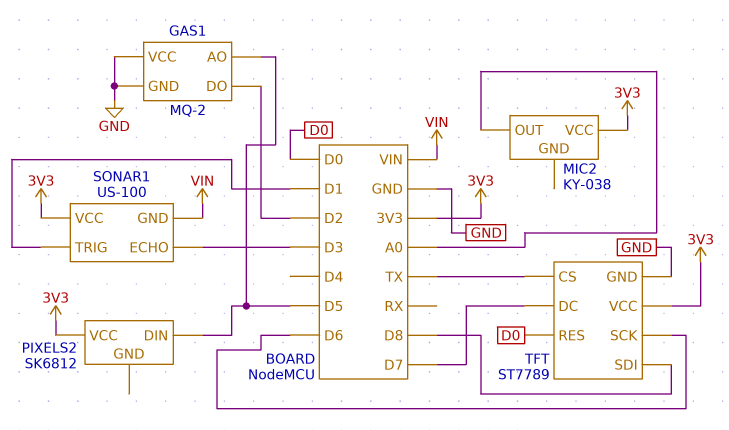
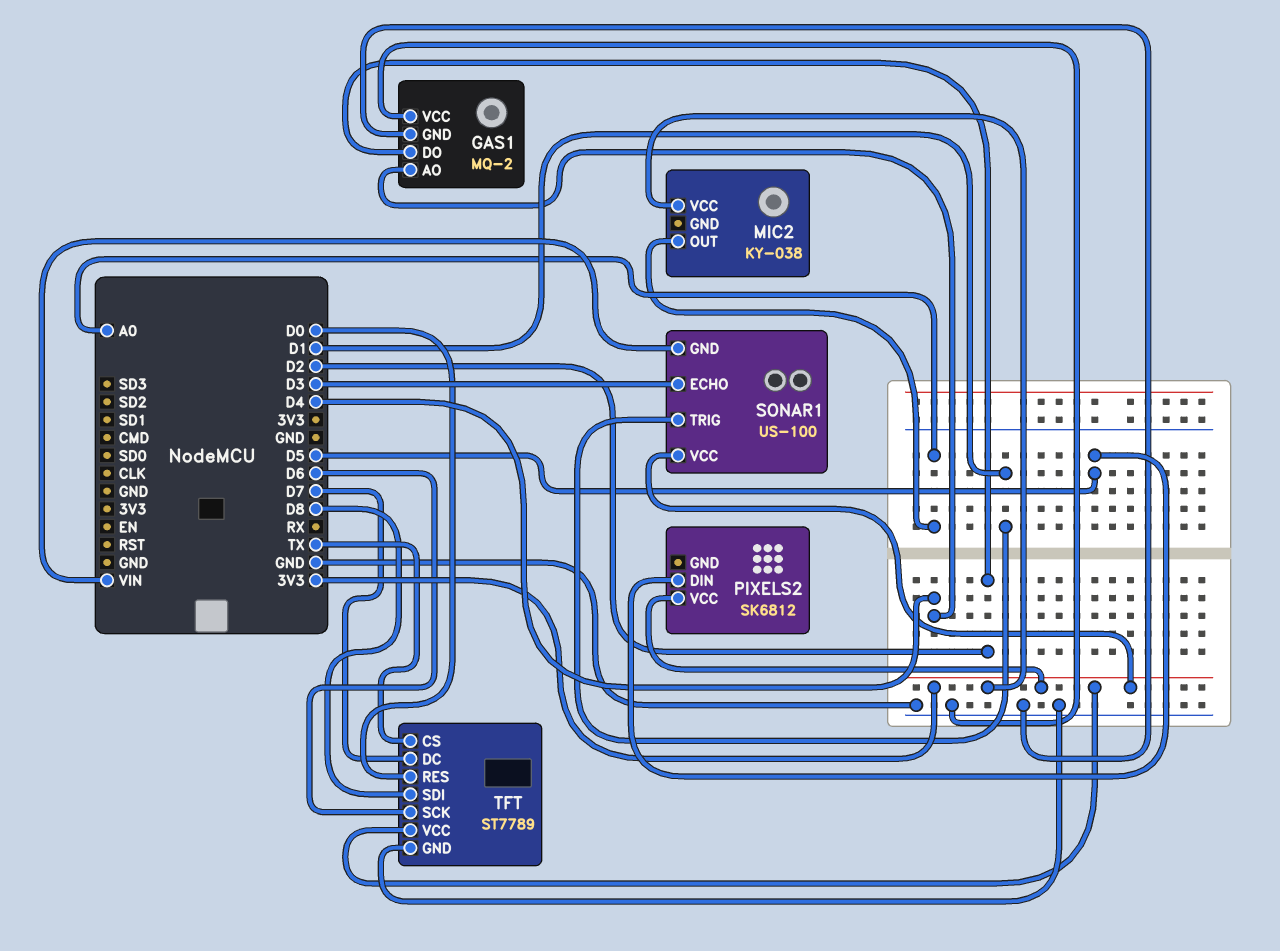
GAS1 pin AO: D5 -> D4

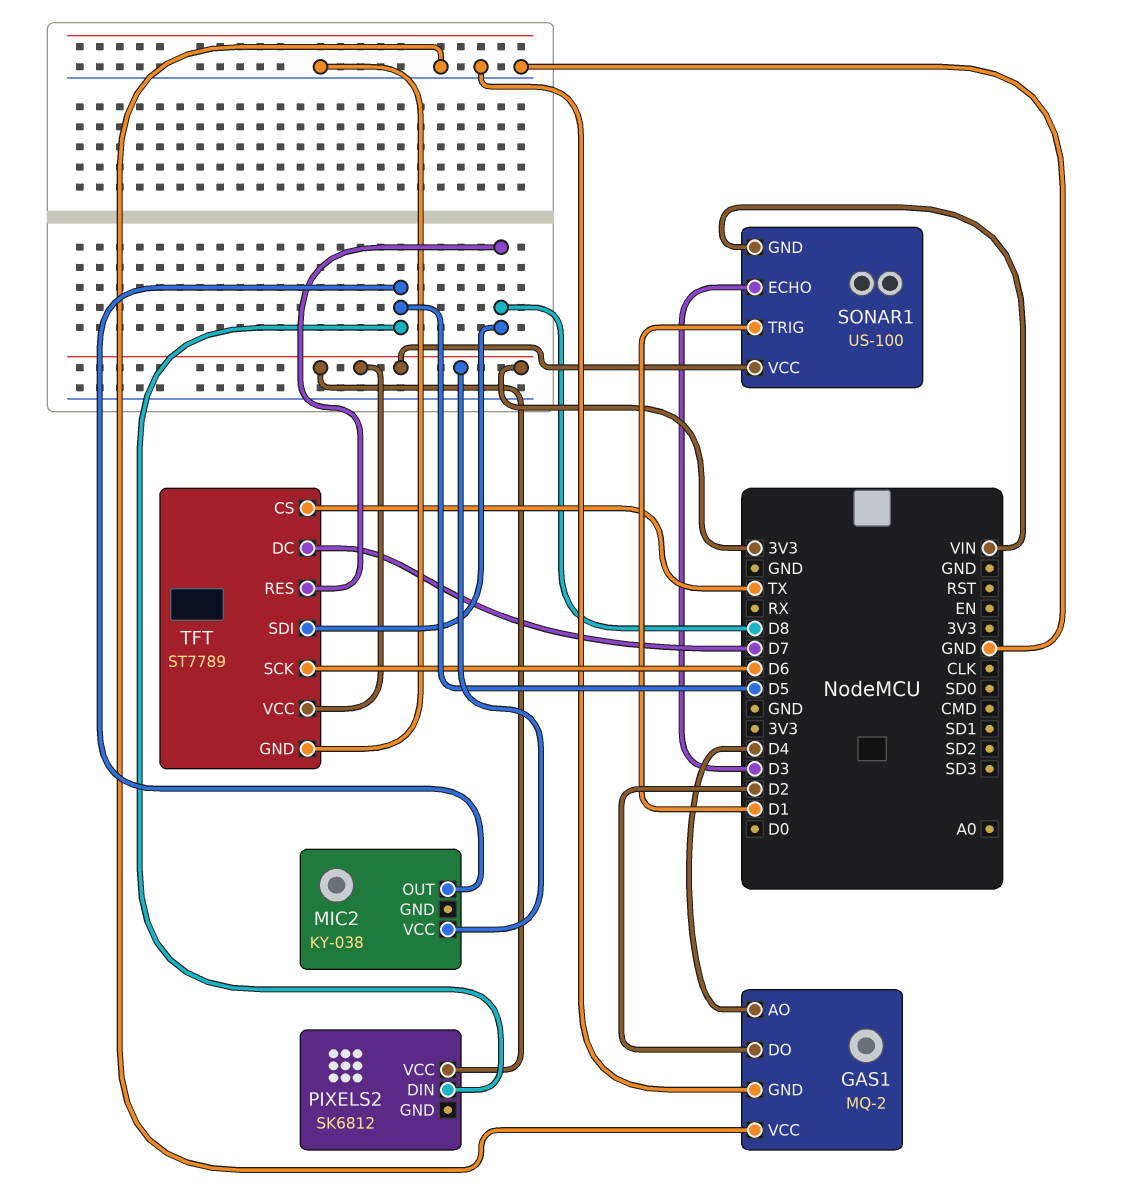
MIC2 pin OUT: A0 -> D5
TFT pin RES: D0 -> D8

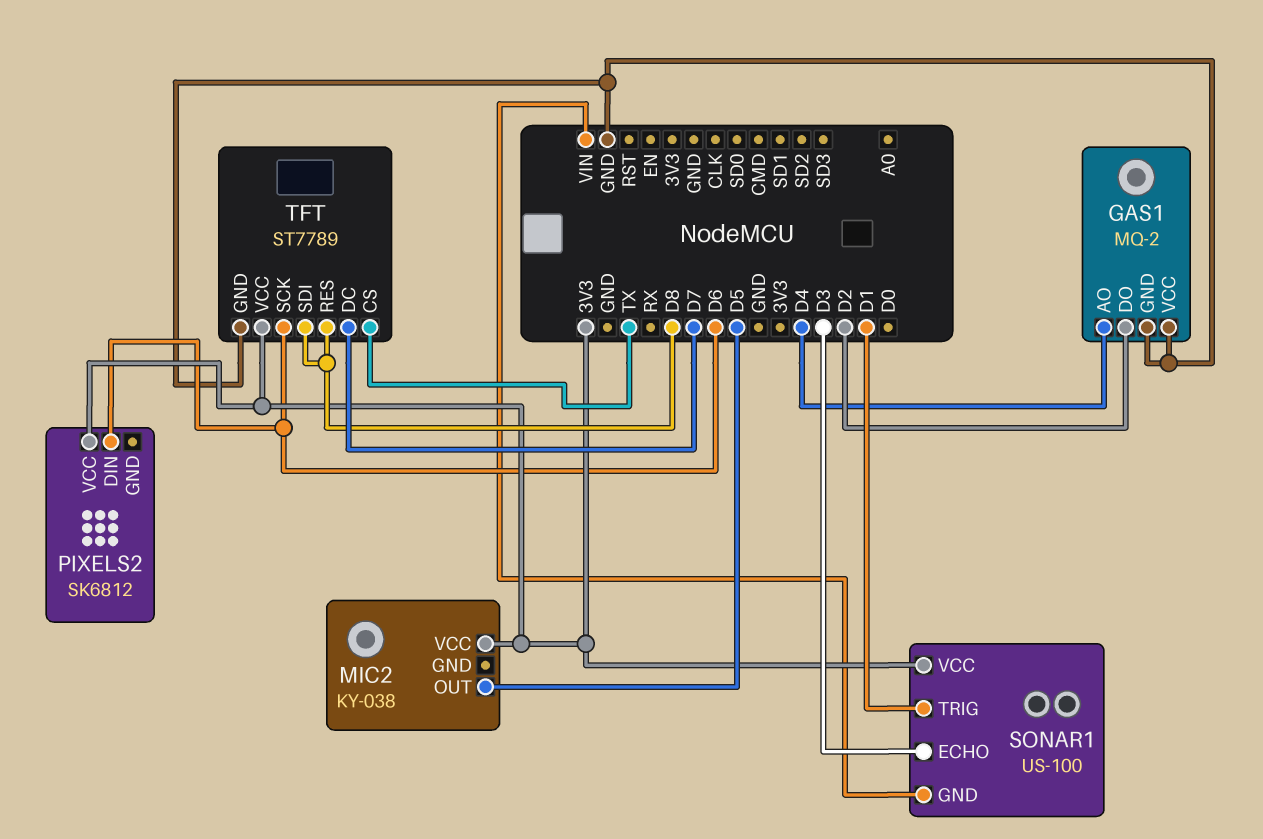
PIXELS2 pin DIN: D5 -> D6

